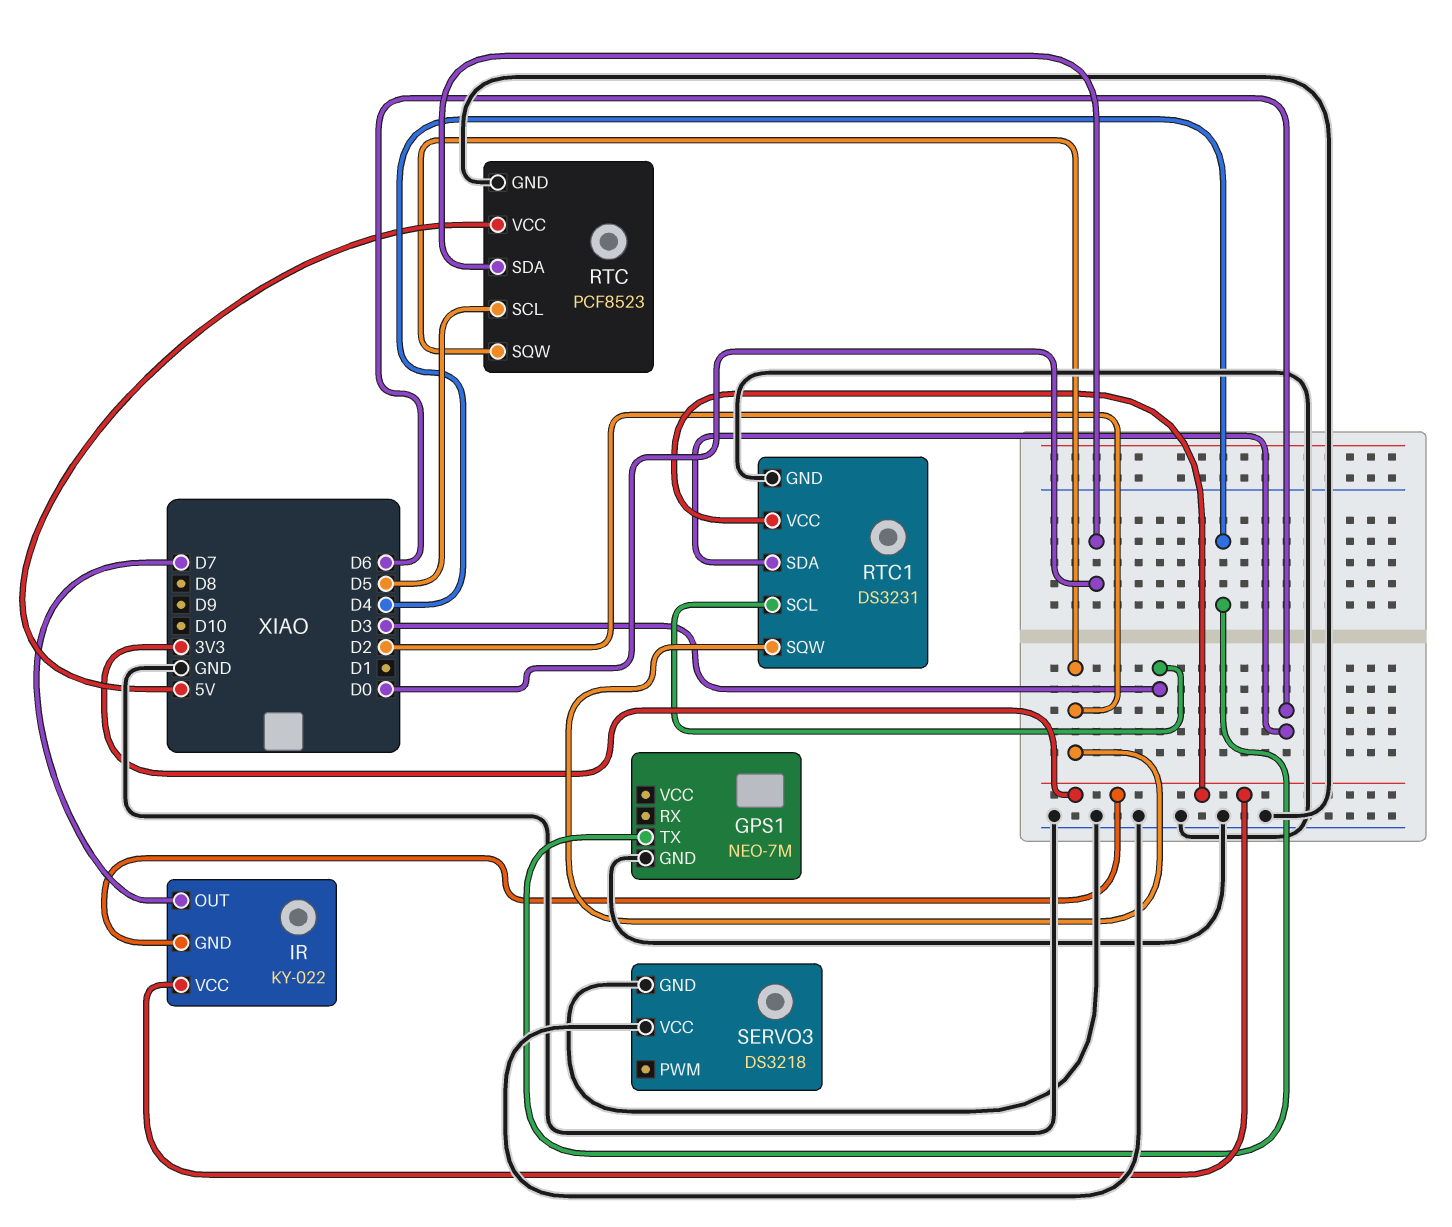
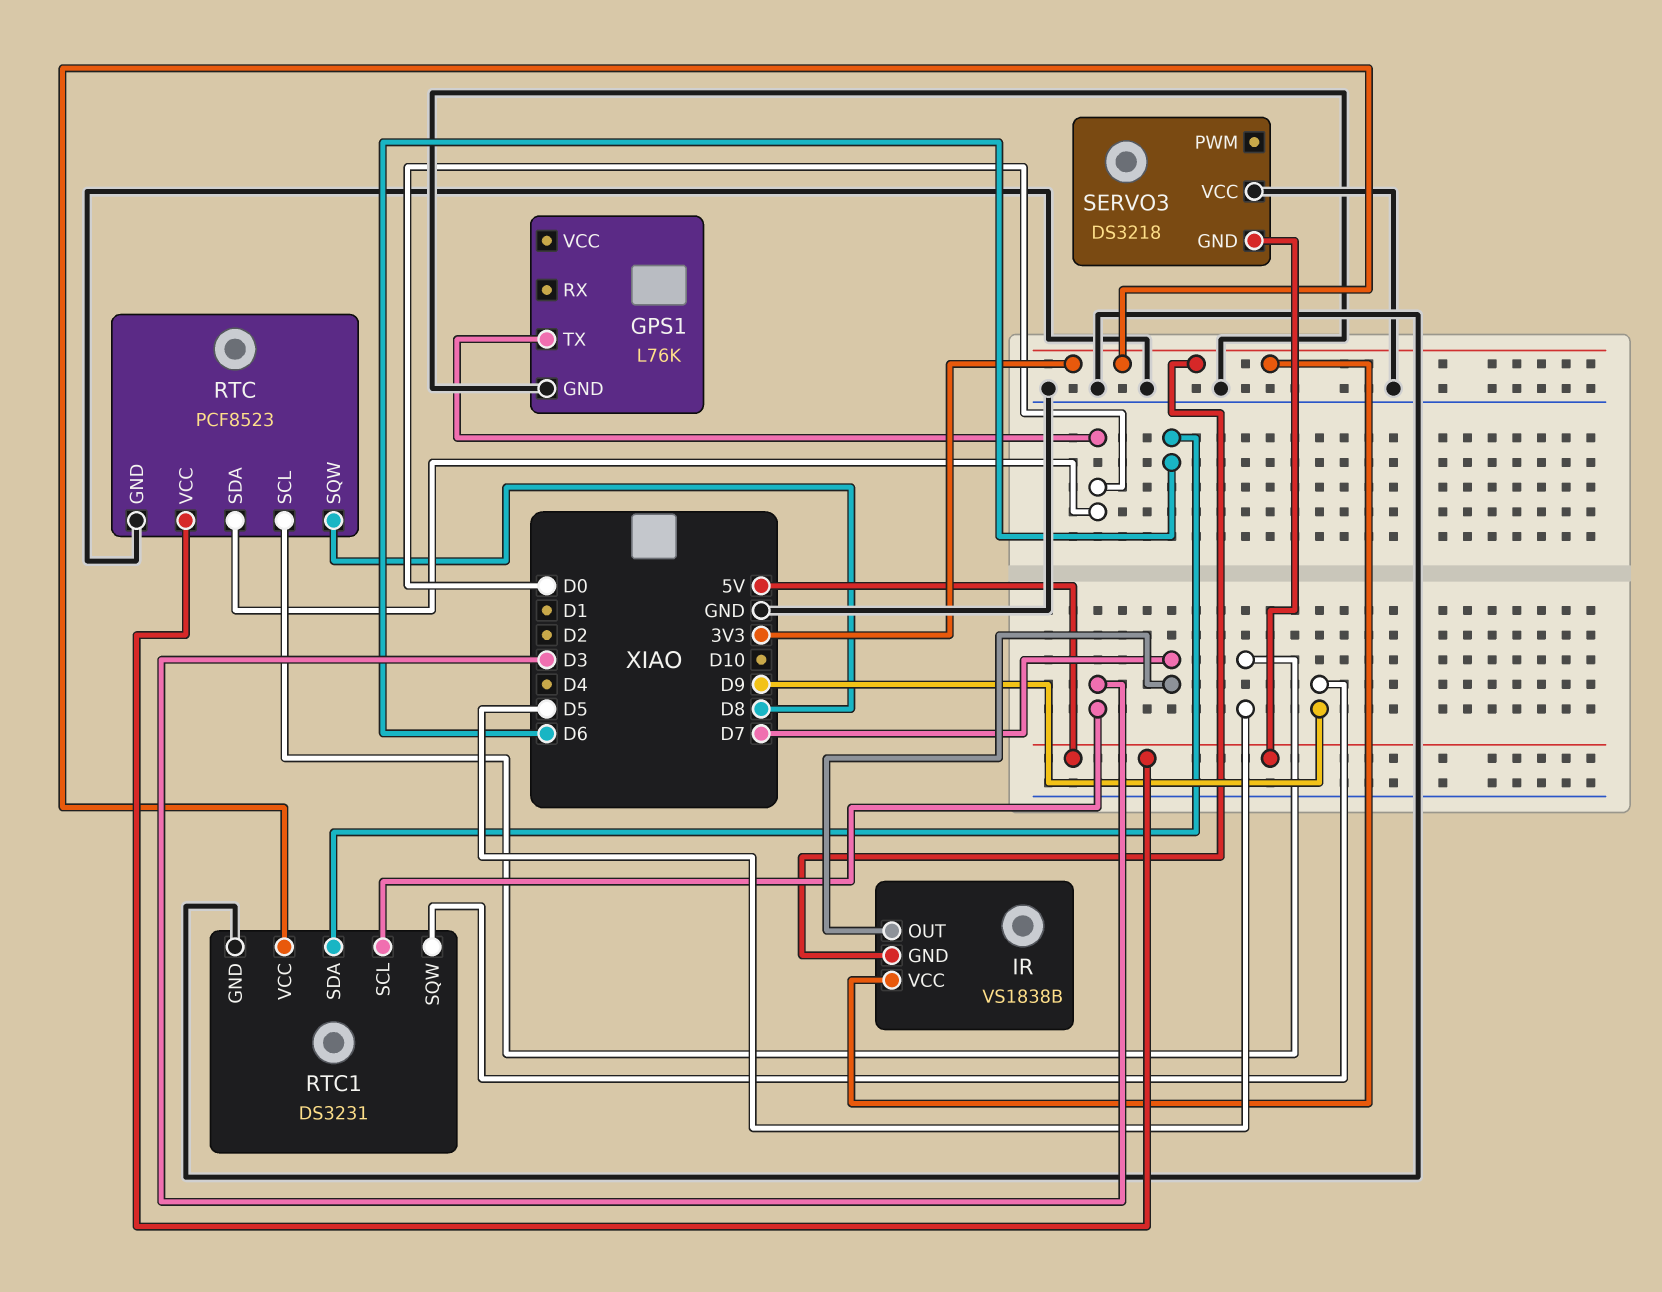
GPS1: NEO-7M -> L76K
GPS1 pin TX: D4 -> D0
IR: KY-022 -> VS1838B
RTC pin SQW: D2 -> D8
RTC1 pin SQW: D2 -> D9
SERVO3 pin GND: GND -> 5V

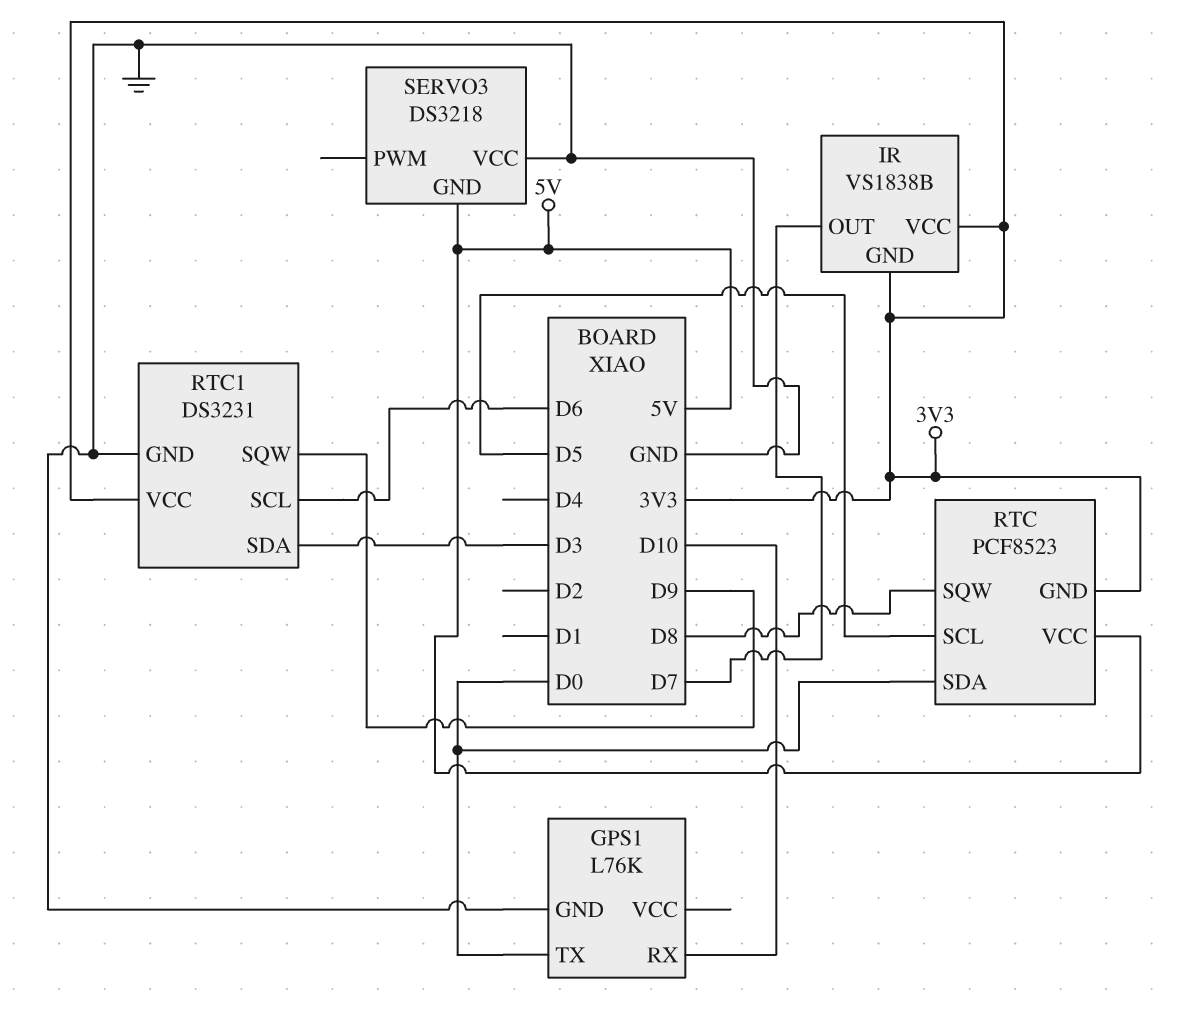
GPS1 pin RX: none -> D10
RTC pin GND: GND -> 3V3
RTC1 pin SCL: D3 -> D6
RTC1 pin SDA: D6 -> D3

